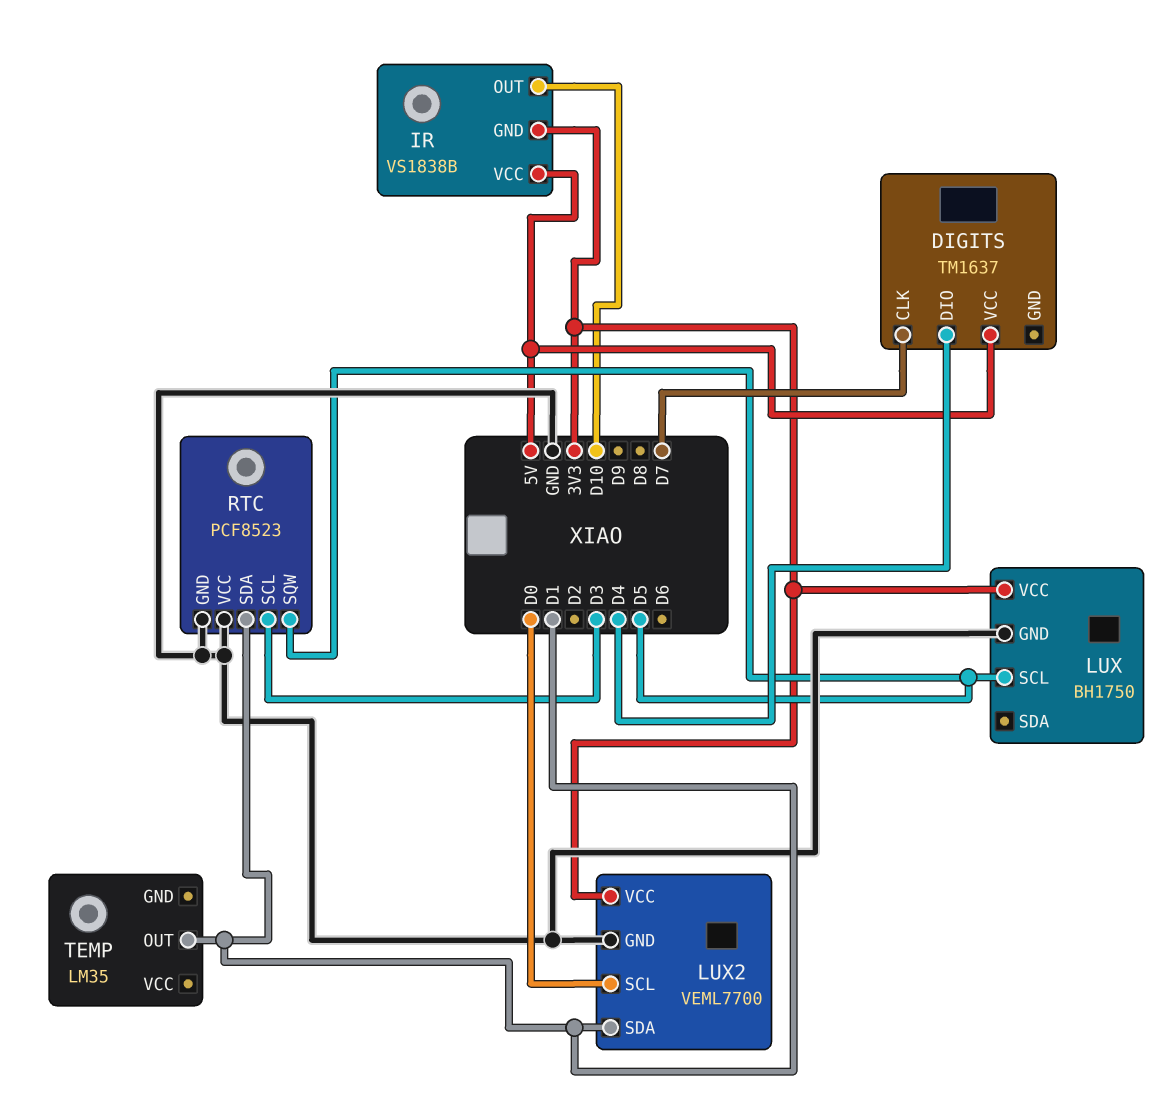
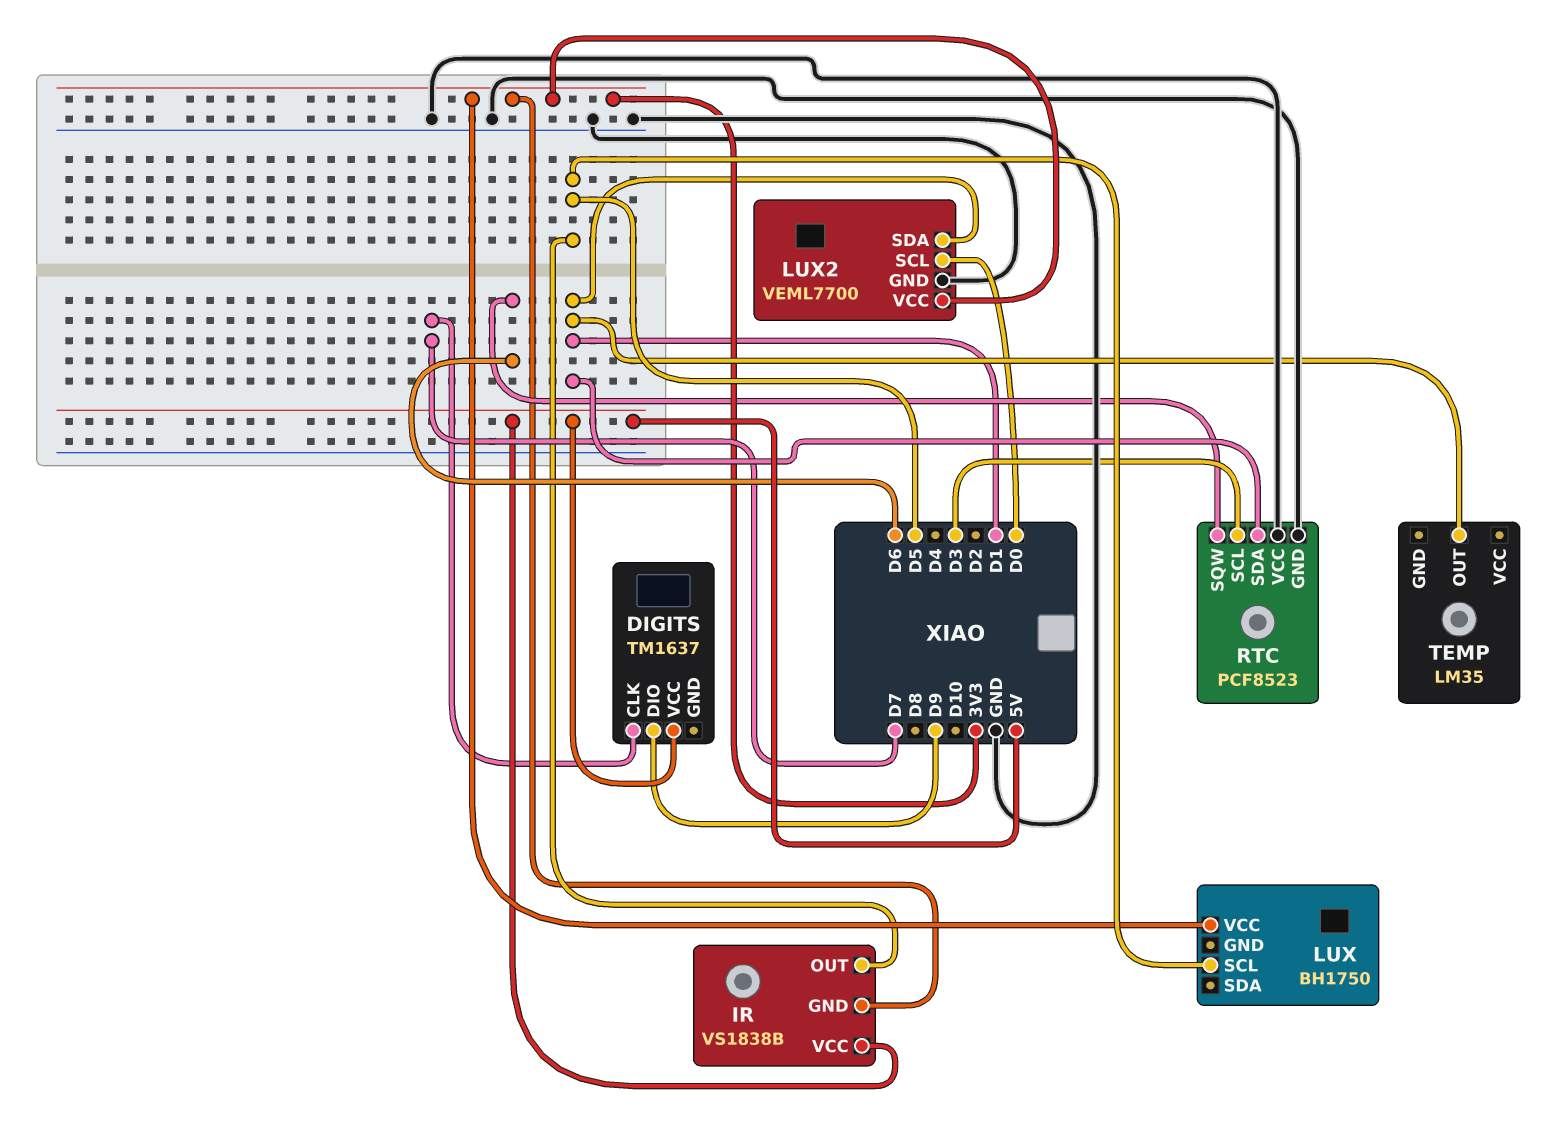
DIGITS pin DIO: D4 -> D9
IR pin OUT: D10 -> D5
LUX pin GND: GND -> none
RTC pin SQW: D5 -> D6

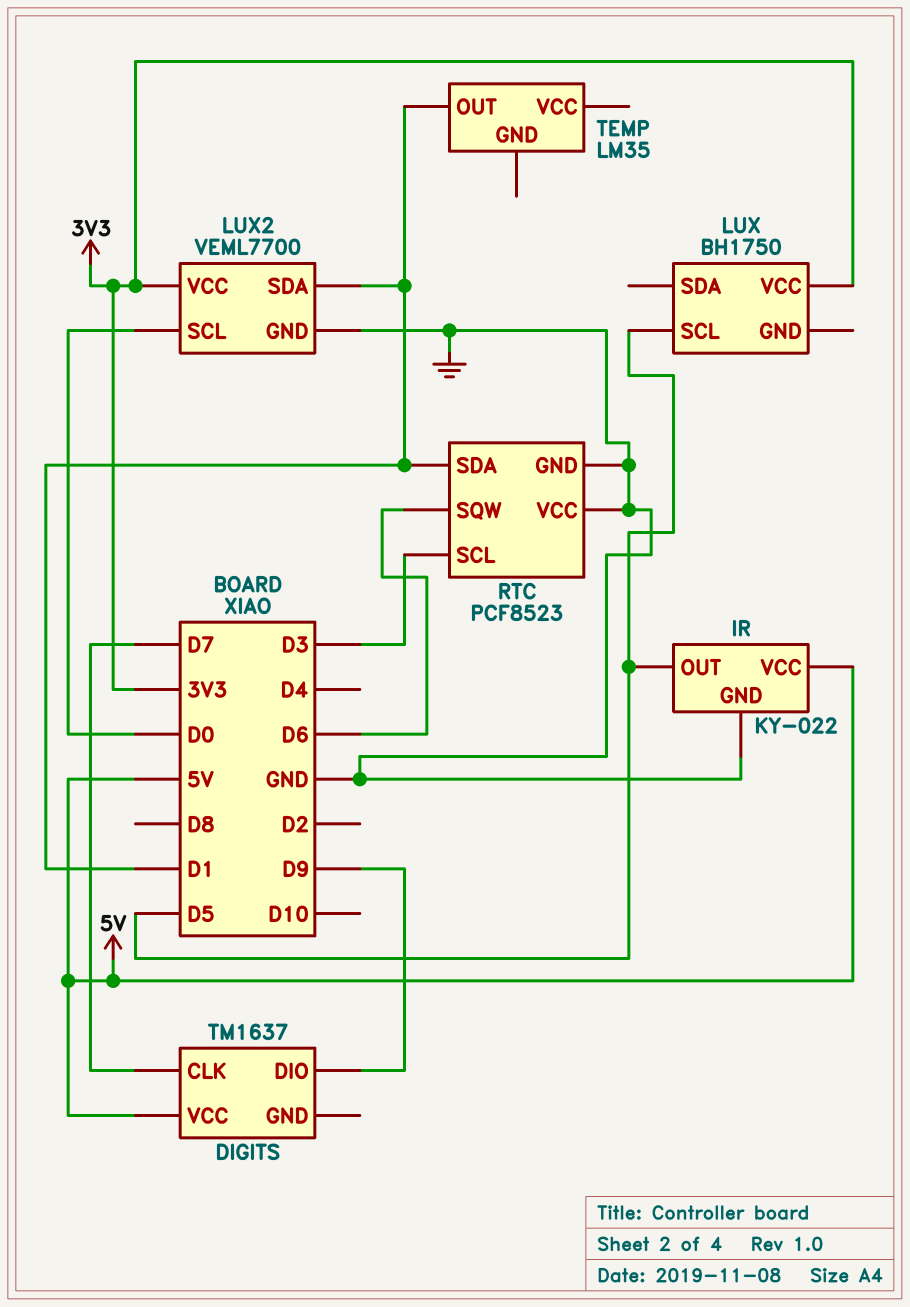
IR: VS1838B -> KY-022
IR pin GND: 3V3 -> GND

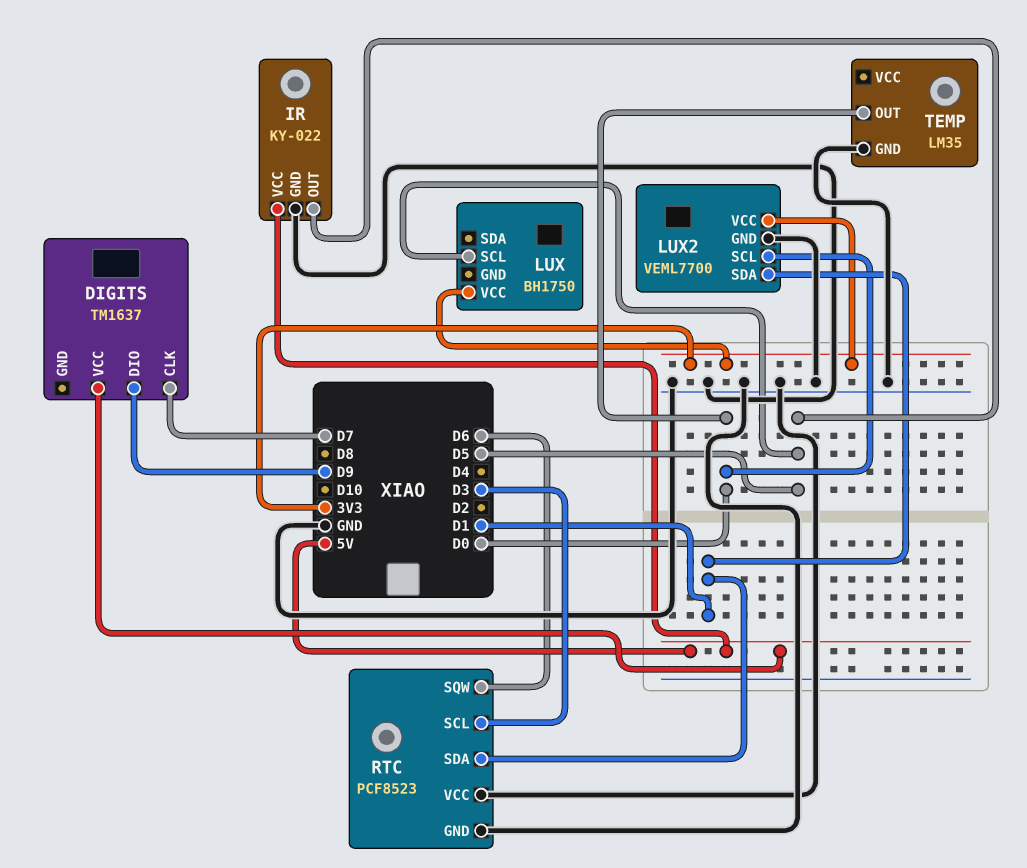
TEMP pin GND: none -> GND
TEMP pin OUT: D1 -> D0

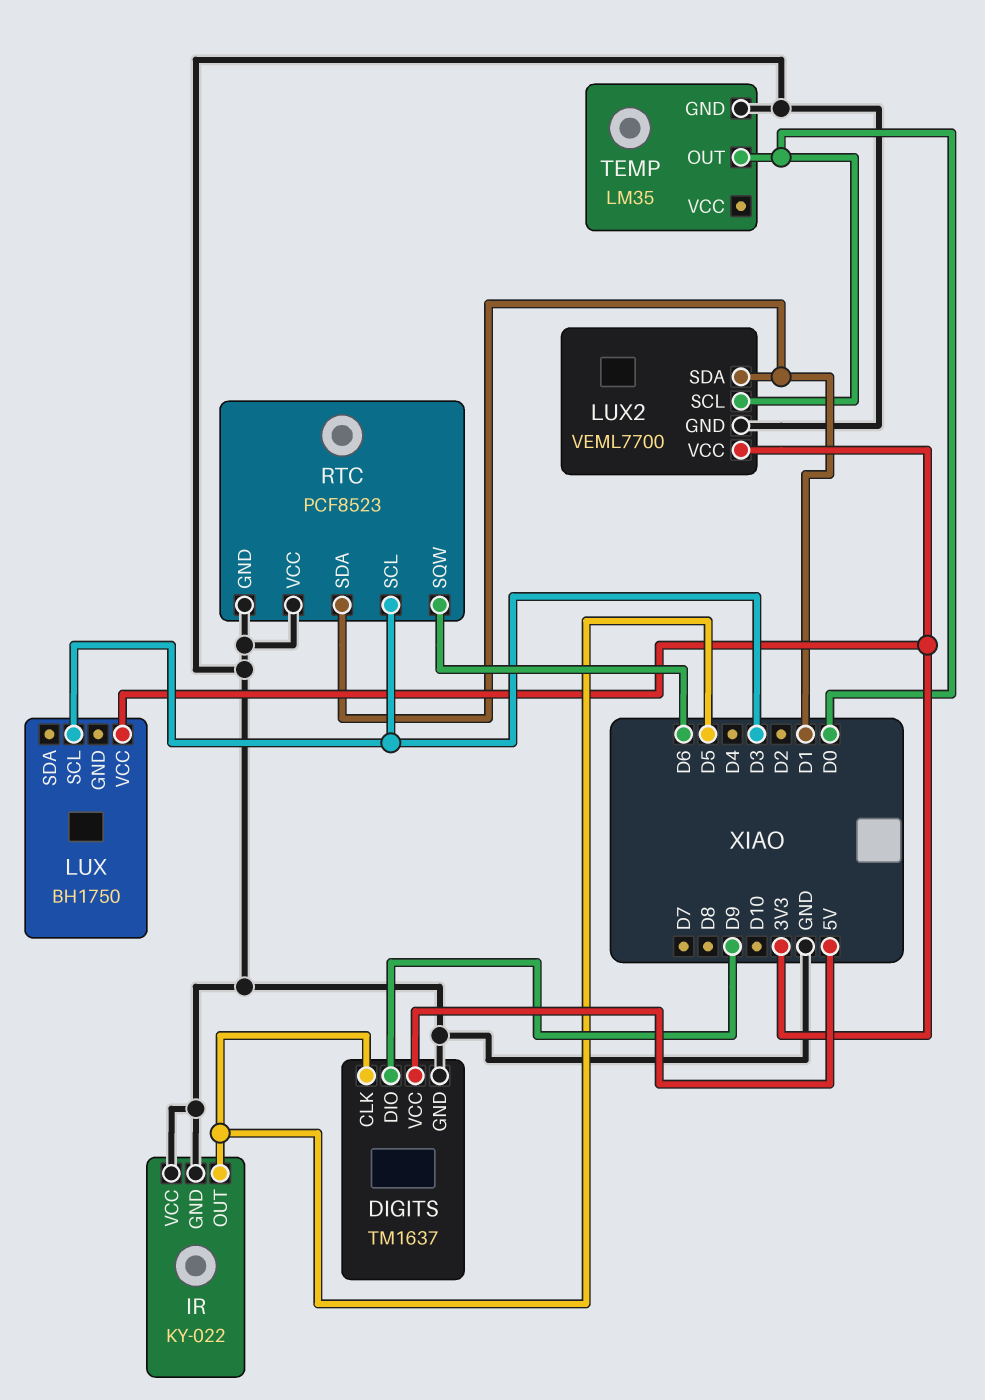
DIGITS pin CLK: D7 -> D5
DIGITS pin GND: none -> GND
IR pin VCC: 5V -> GND
LUX pin SCL: D5 -> D3

